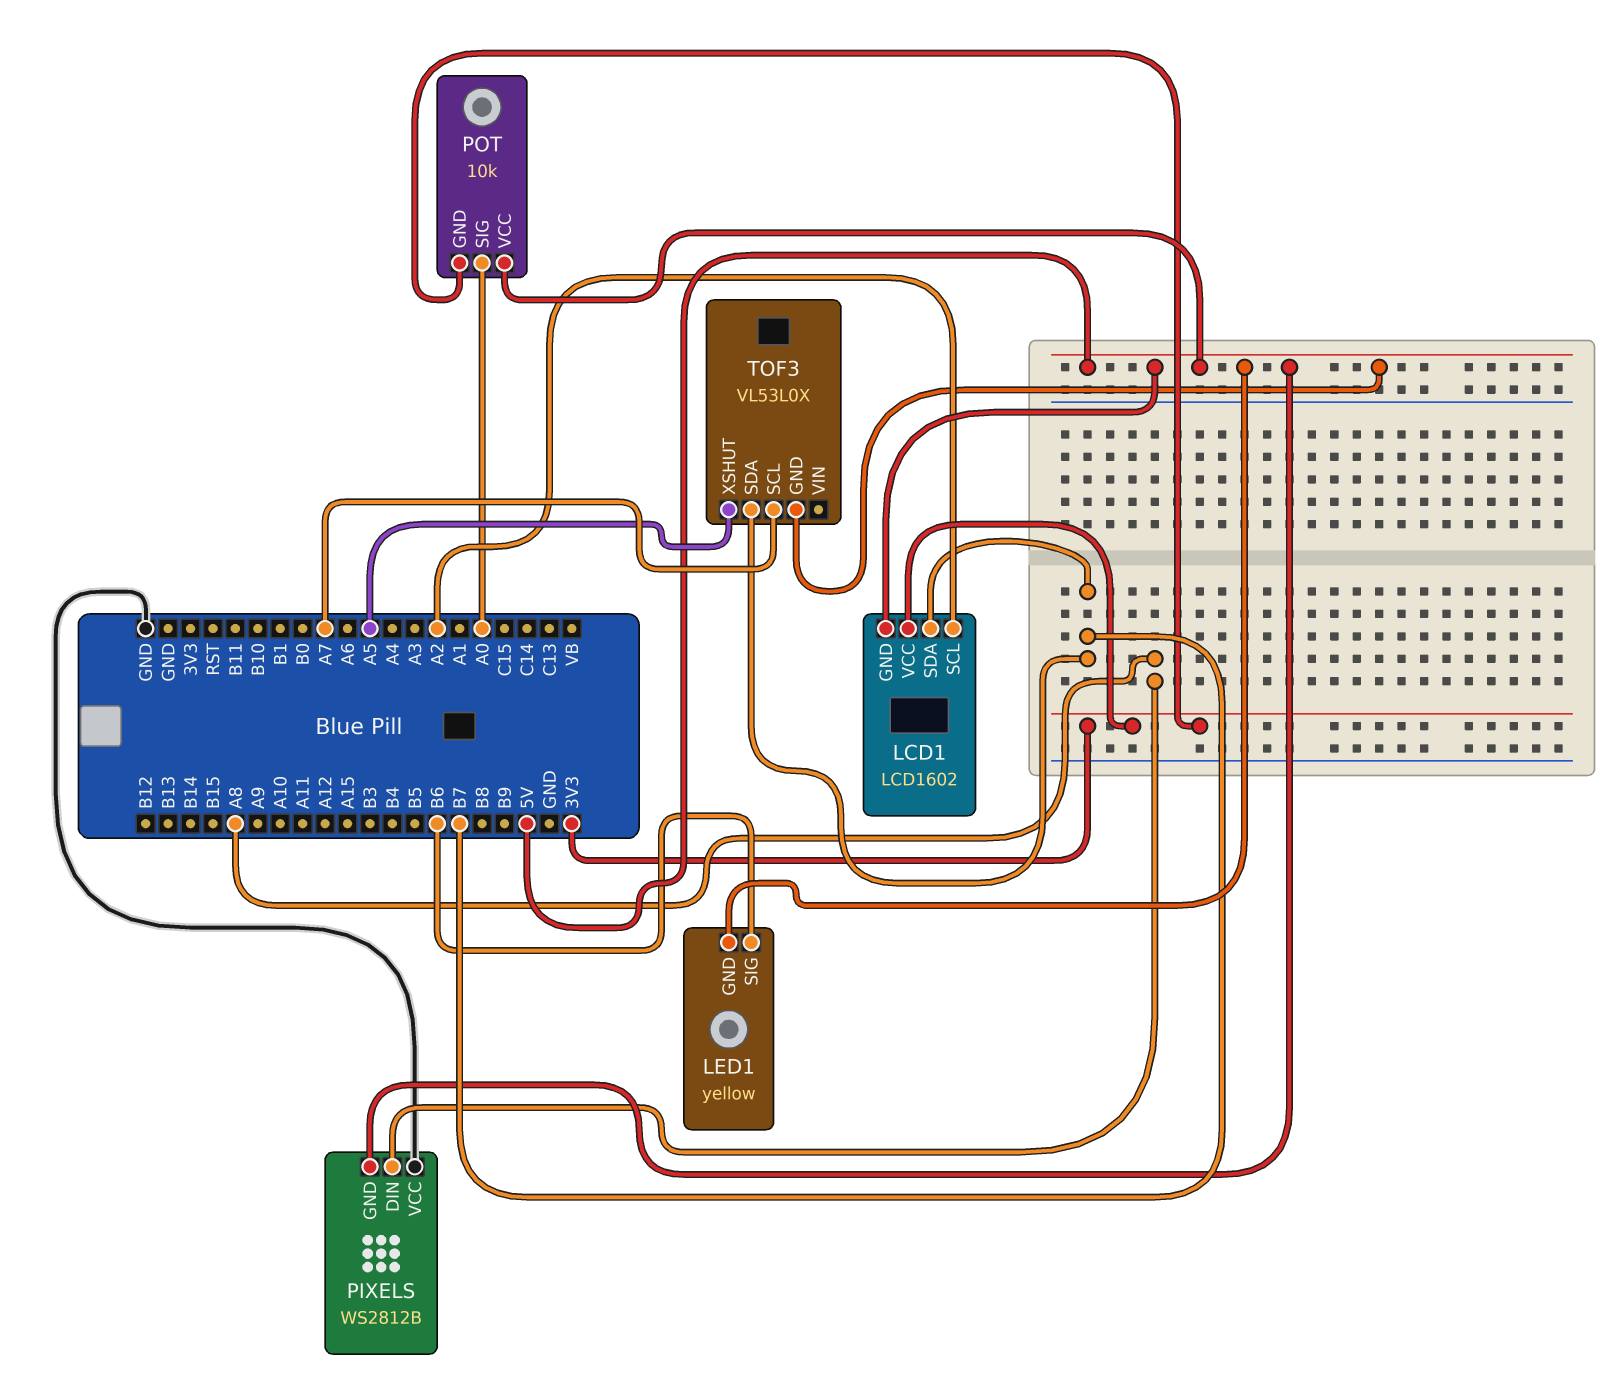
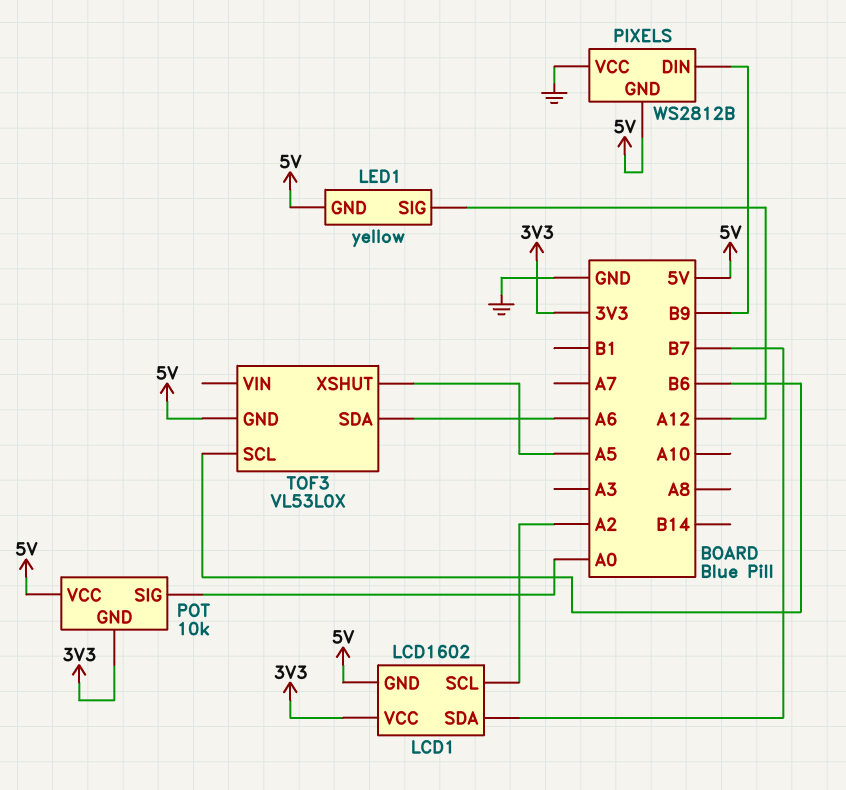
LED1 pin SIG: B6 -> A12
PIXELS pin DIN: A8 -> B9
TOF3 pin SCL: A7 -> B6
TOF3 pin SDA: B7 -> A6

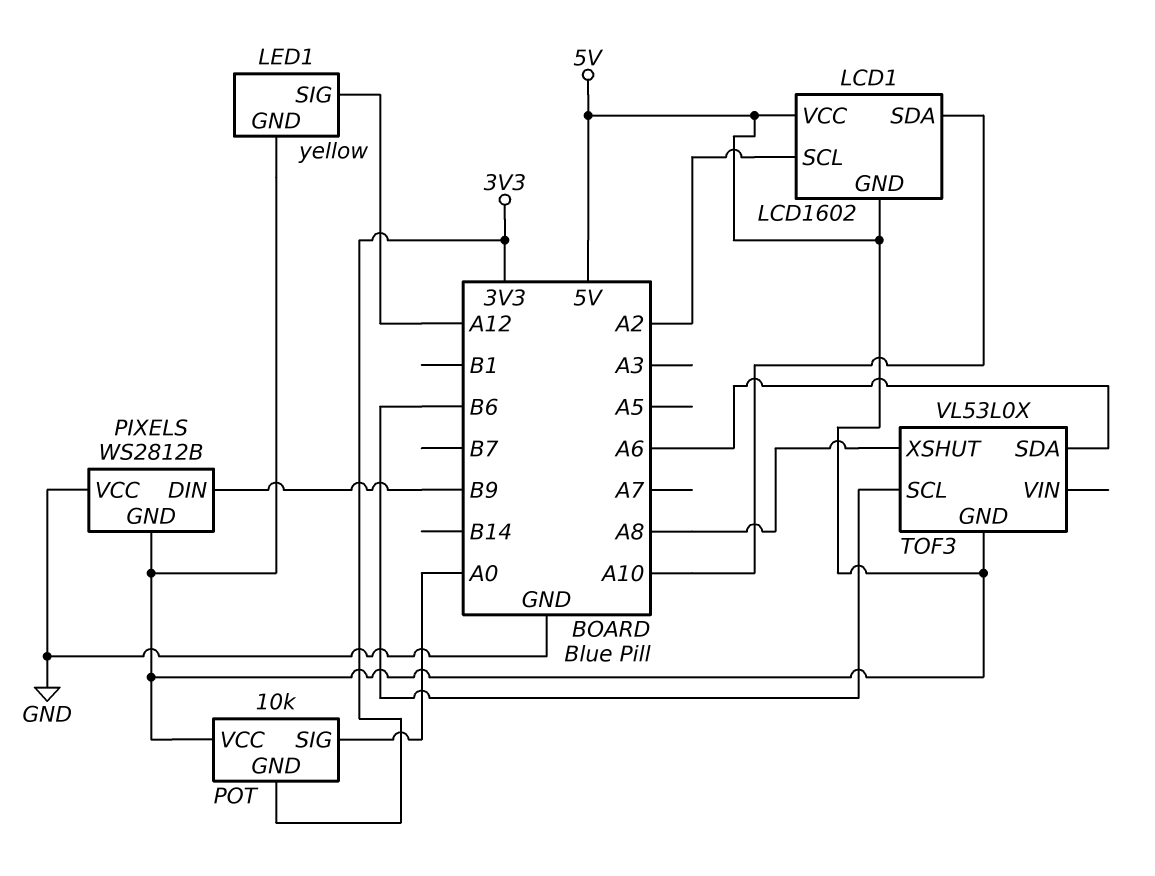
LCD1 pin SDA: B7 -> A10
LCD1 pin VCC: 3V3 -> 5V
TOF3 pin XSHUT: A5 -> A8

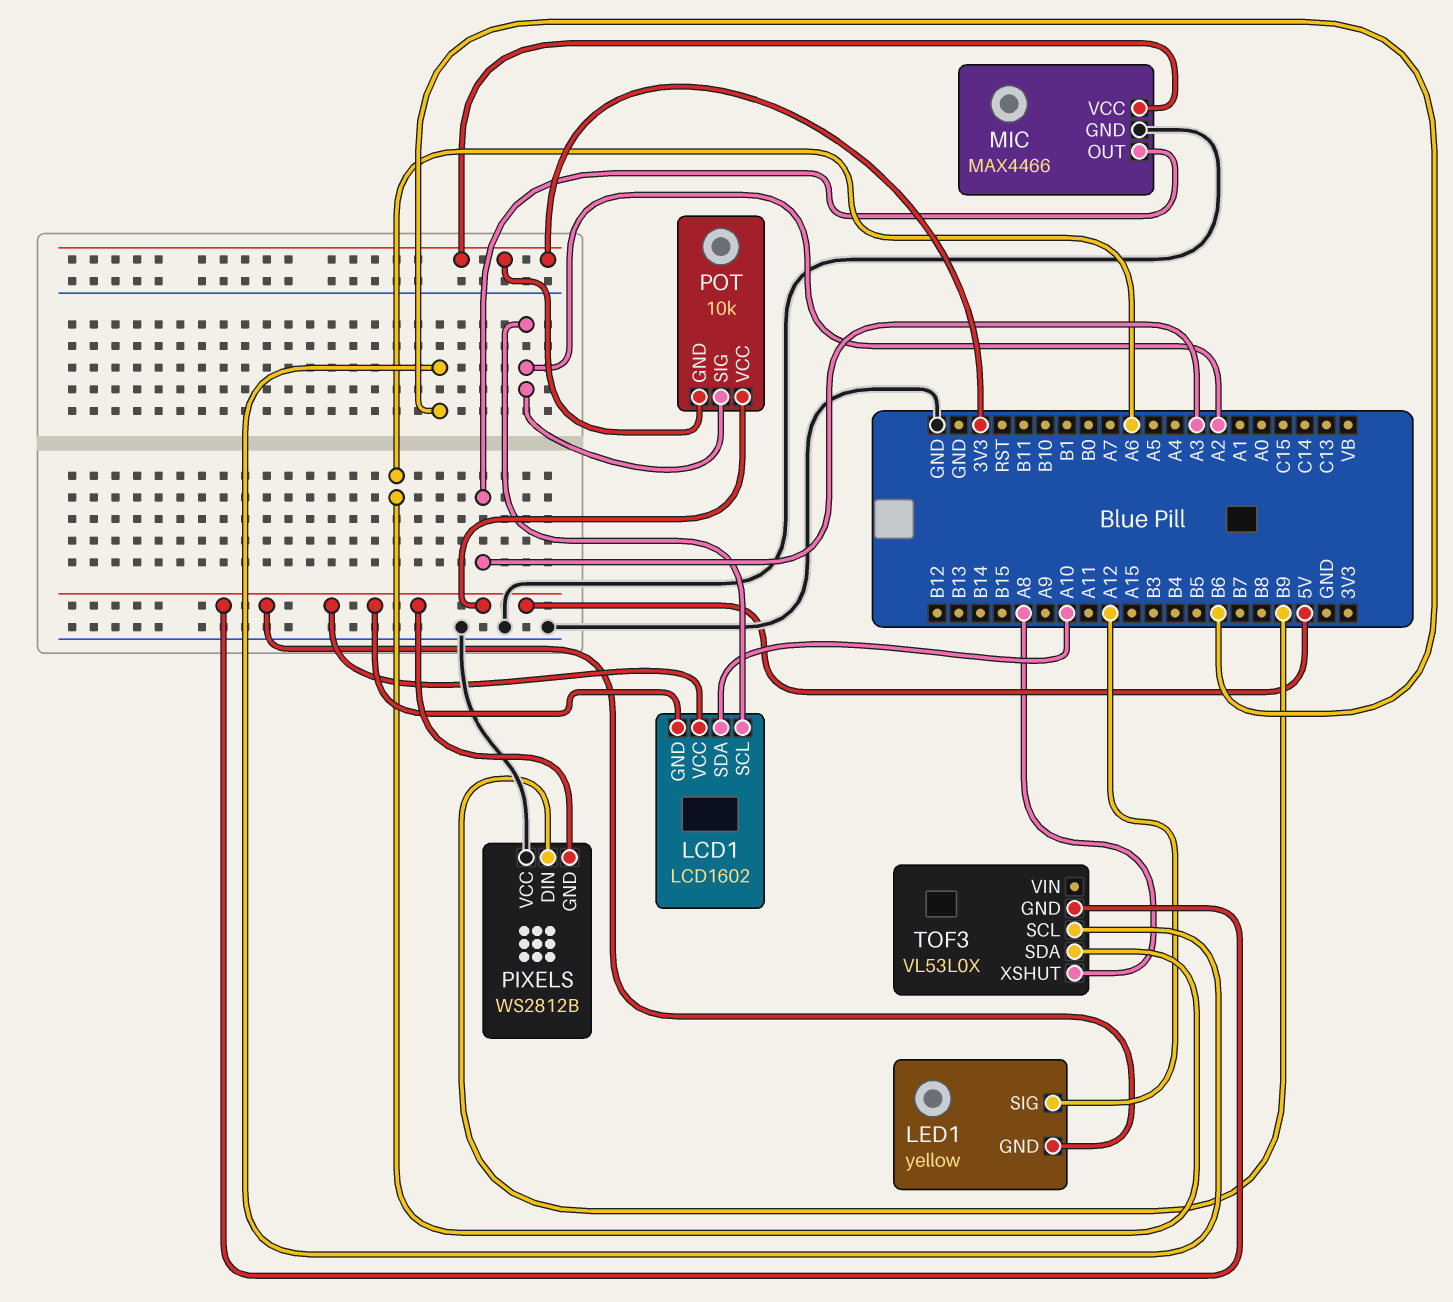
MIC: none -> MAX4466
MIC pin GND: none -> GND
MIC pin OUT: none -> A3
MIC pin VCC: none -> 3V3
POT pin SIG: A0 -> A2

